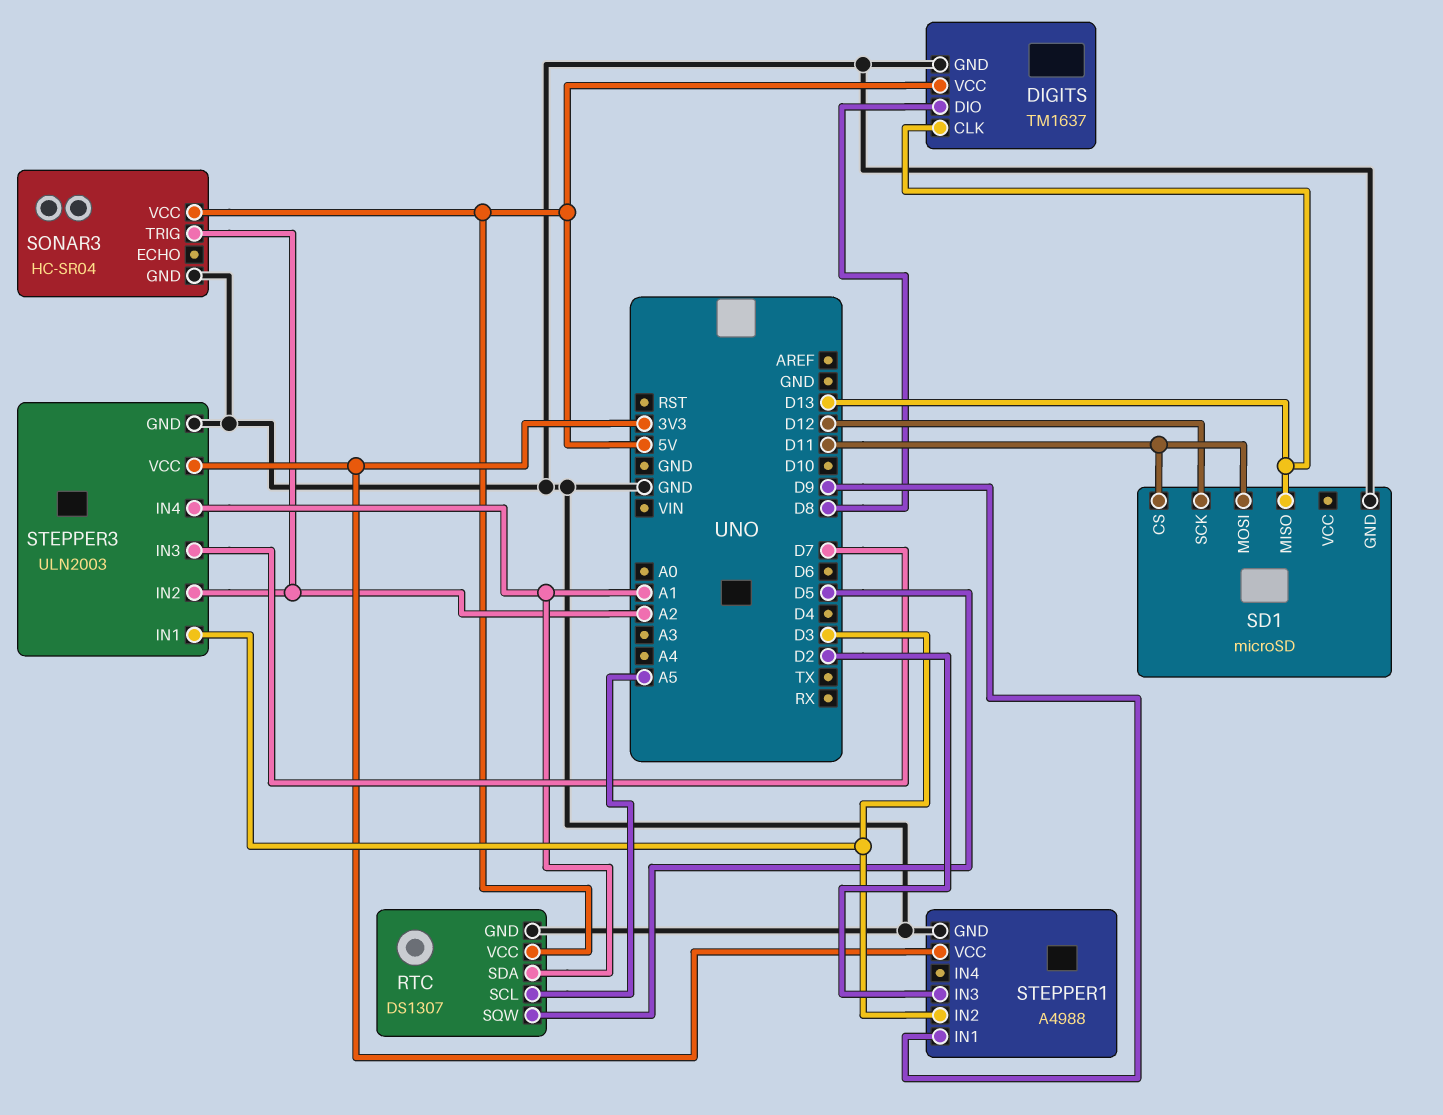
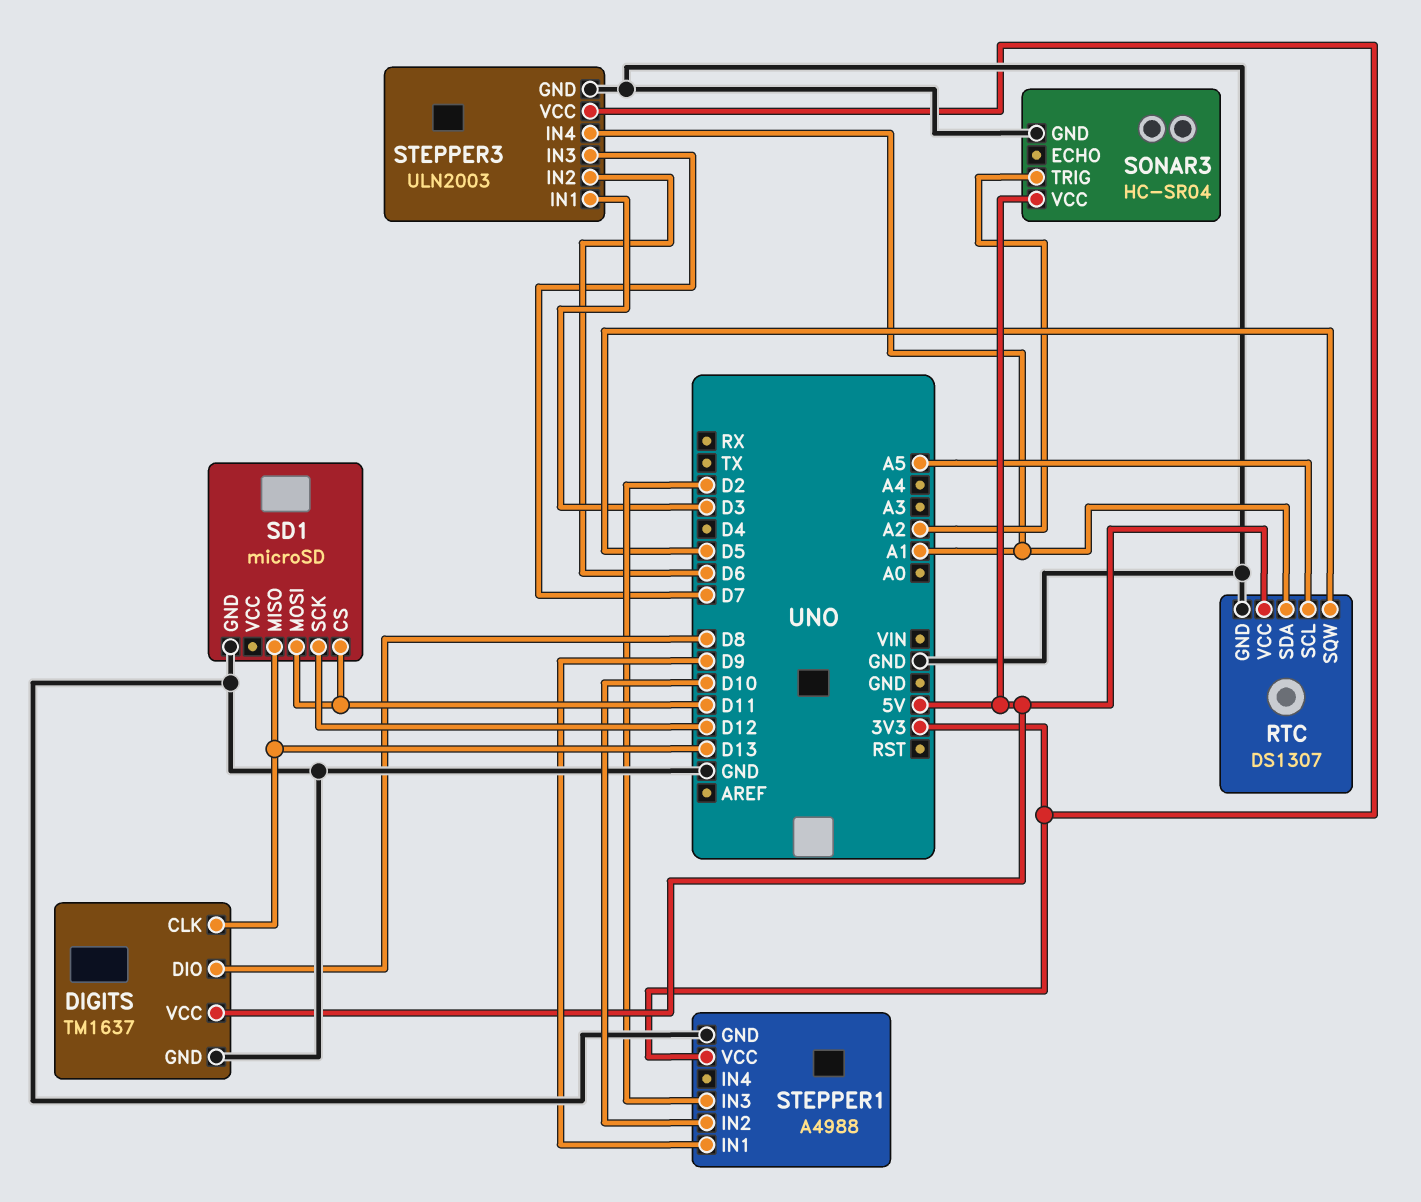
STEPPER1 pin IN2: D3 -> D10
STEPPER3 pin IN2: A2 -> D6

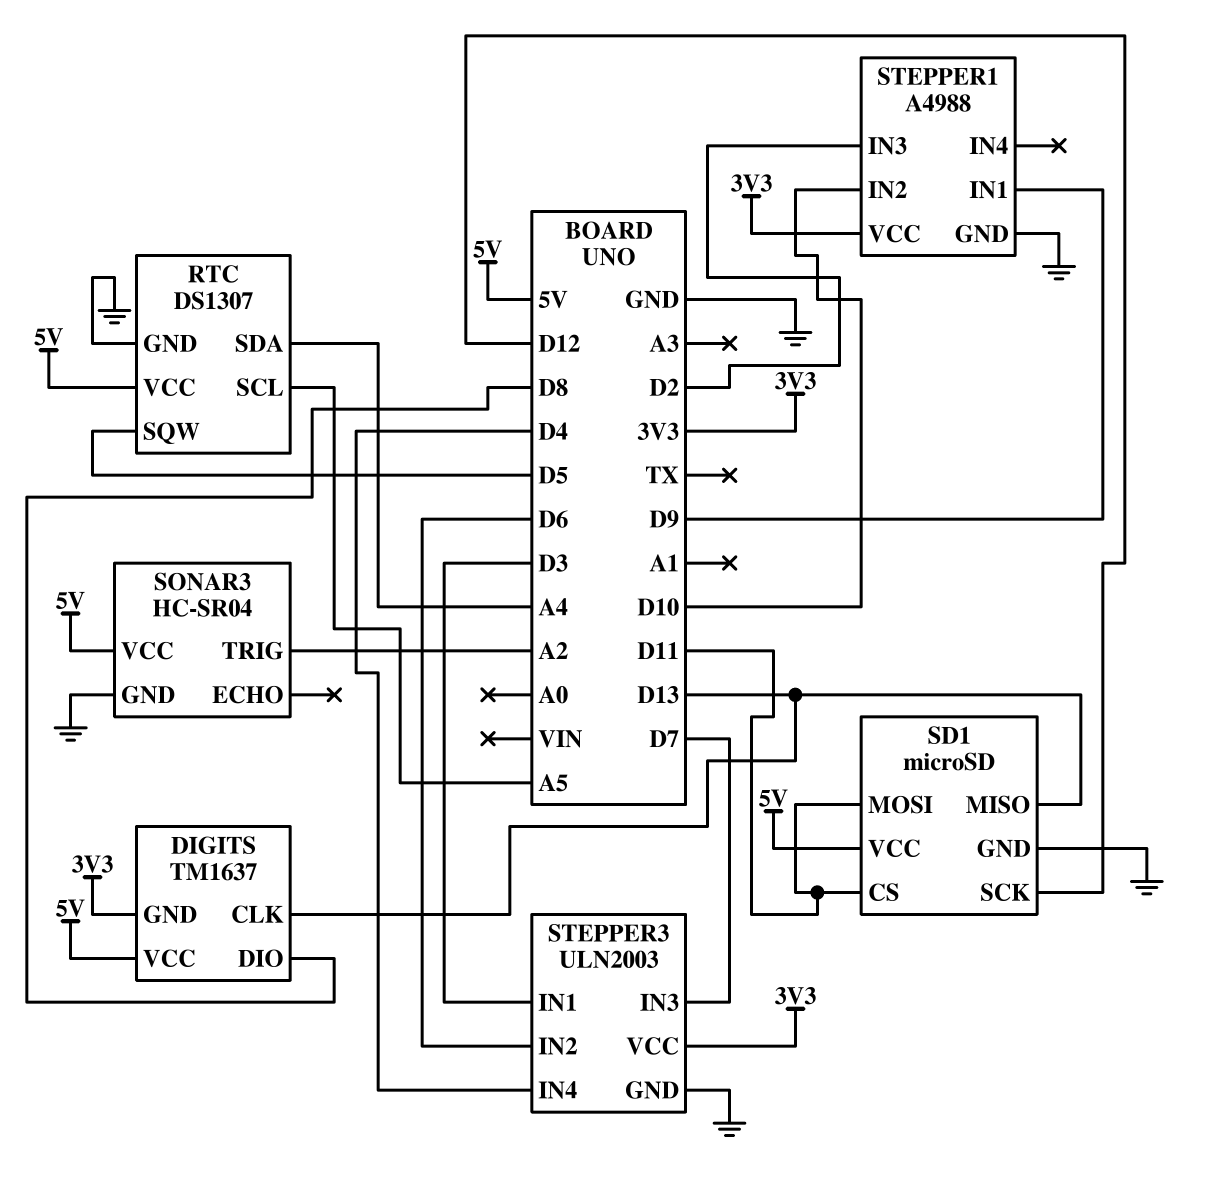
DIGITS pin GND: GND -> 3V3
RTC pin SDA: A1 -> A4
SD1 pin VCC: none -> 5V
STEPPER3 pin IN4: A1 -> D4

